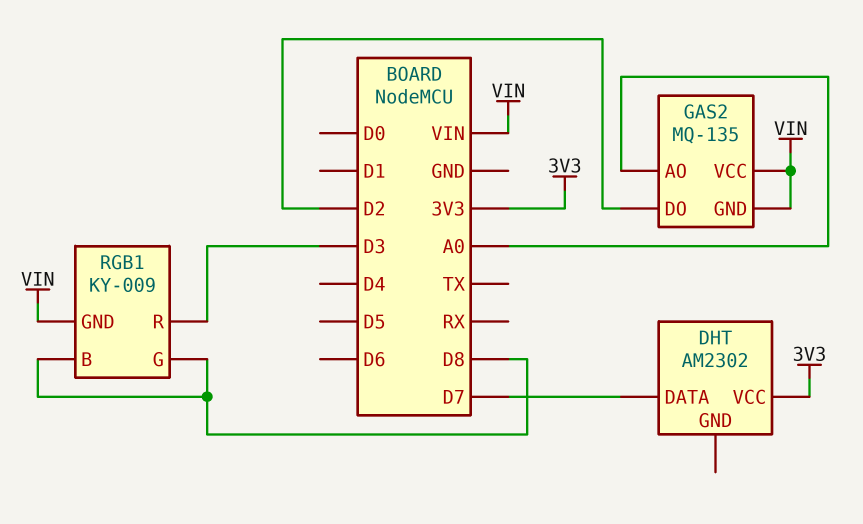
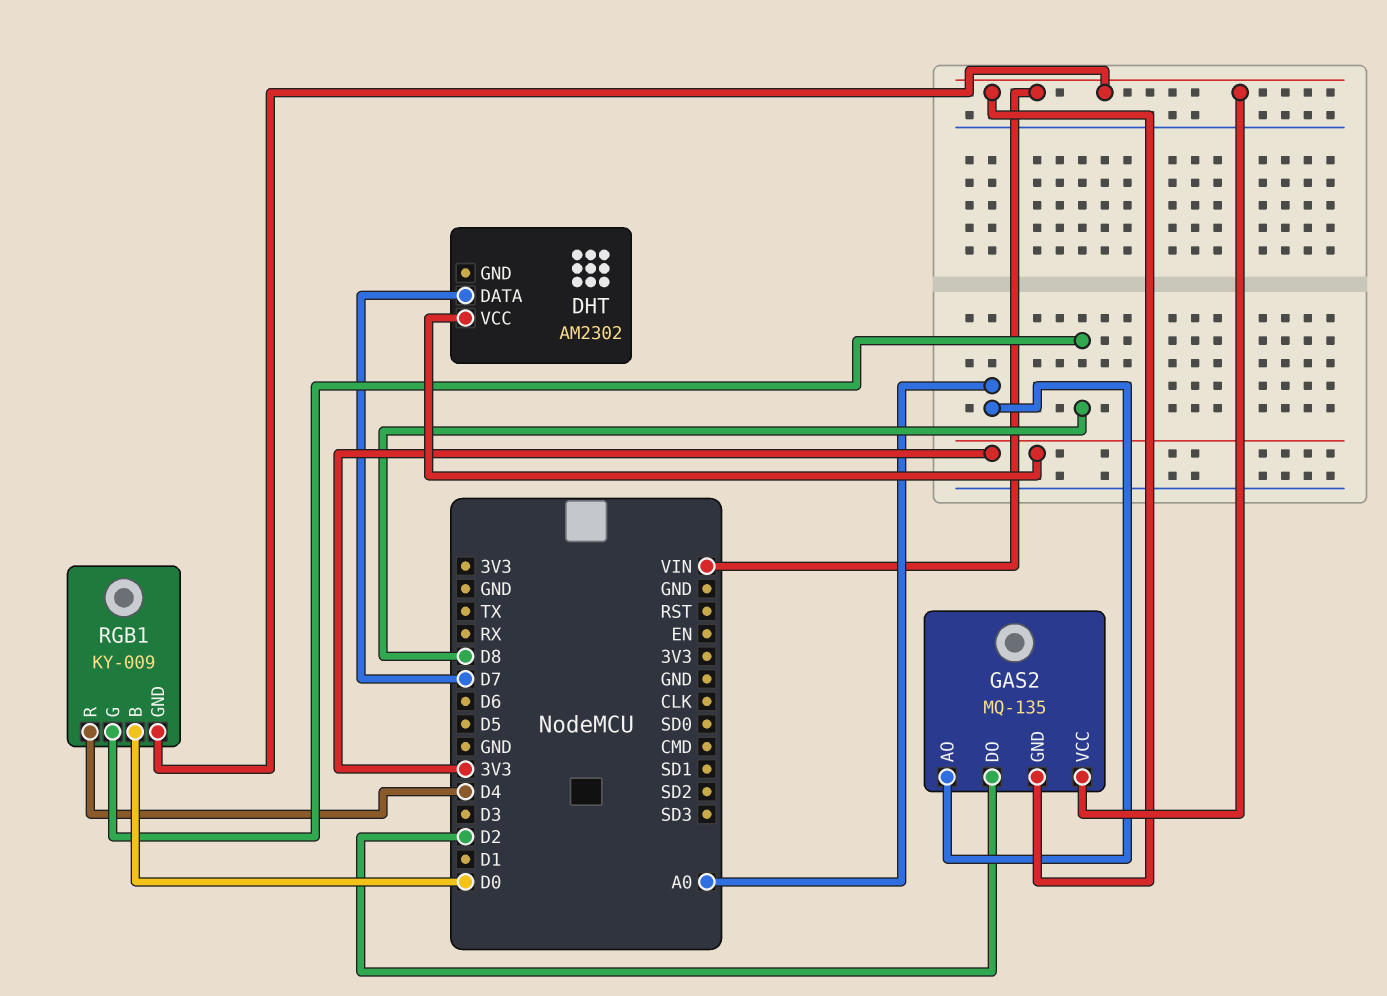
RGB1 pin B: D8 -> D0
RGB1 pin R: D3 -> D4

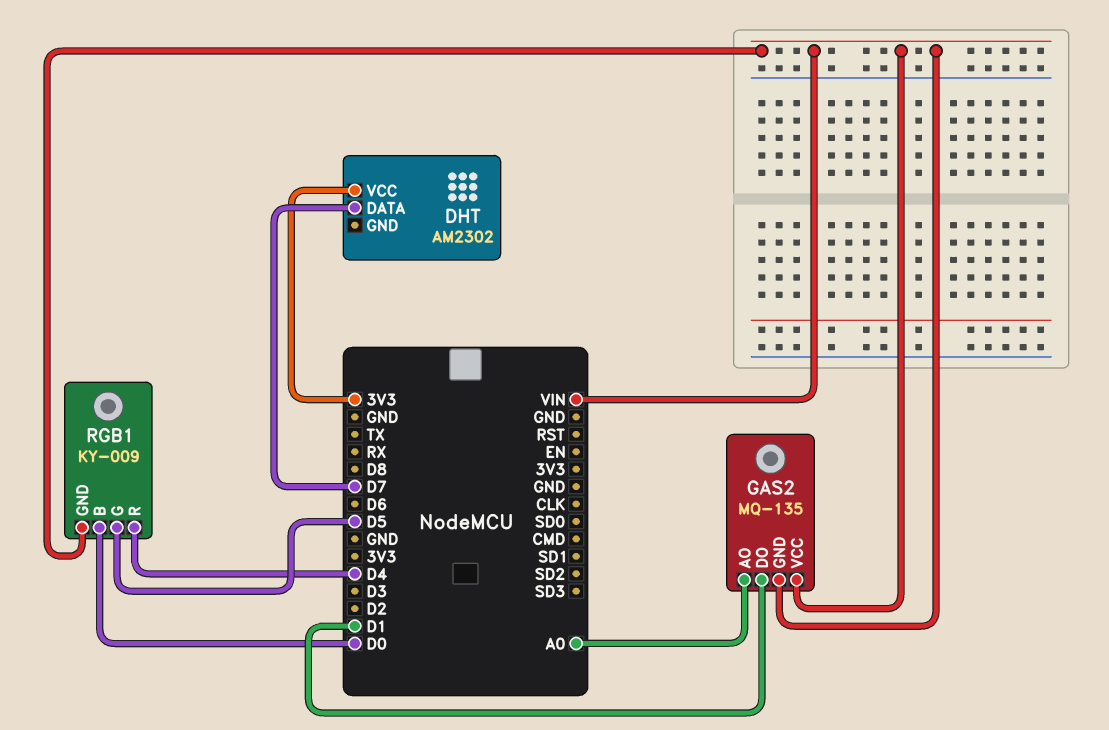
GAS2 pin DO: D2 -> D1
RGB1 pin G: D8 -> D5

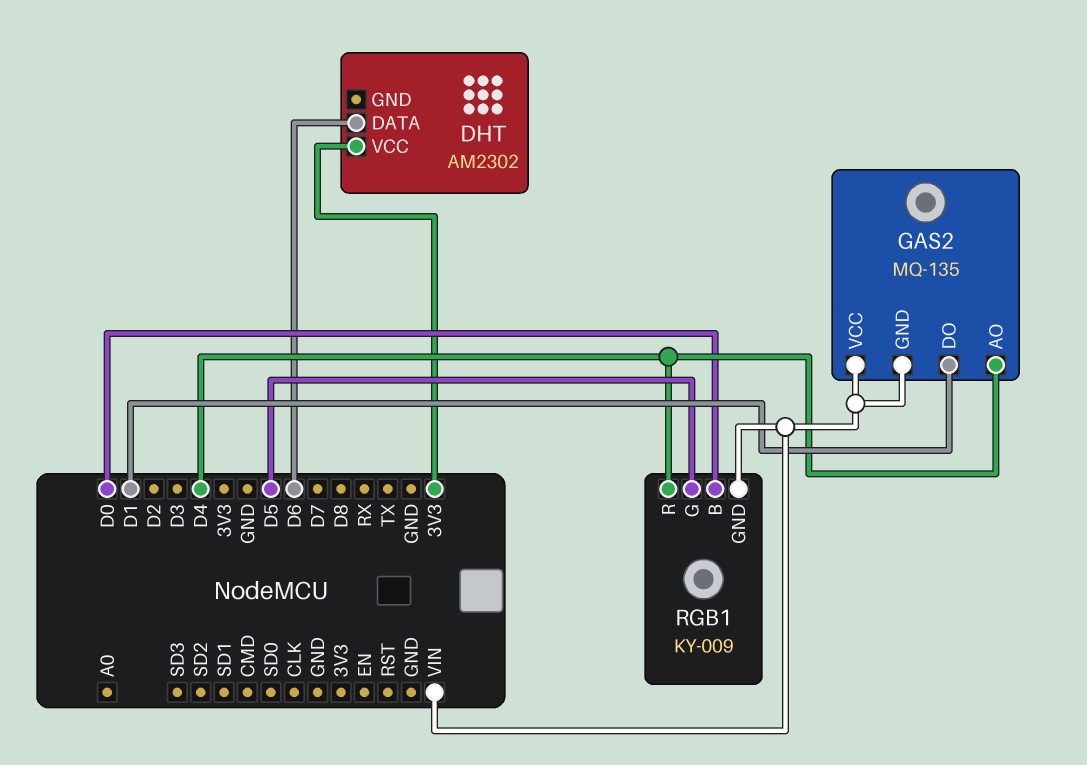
DHT pin DATA: D7 -> D6
GAS2 pin AO: A0 -> D4

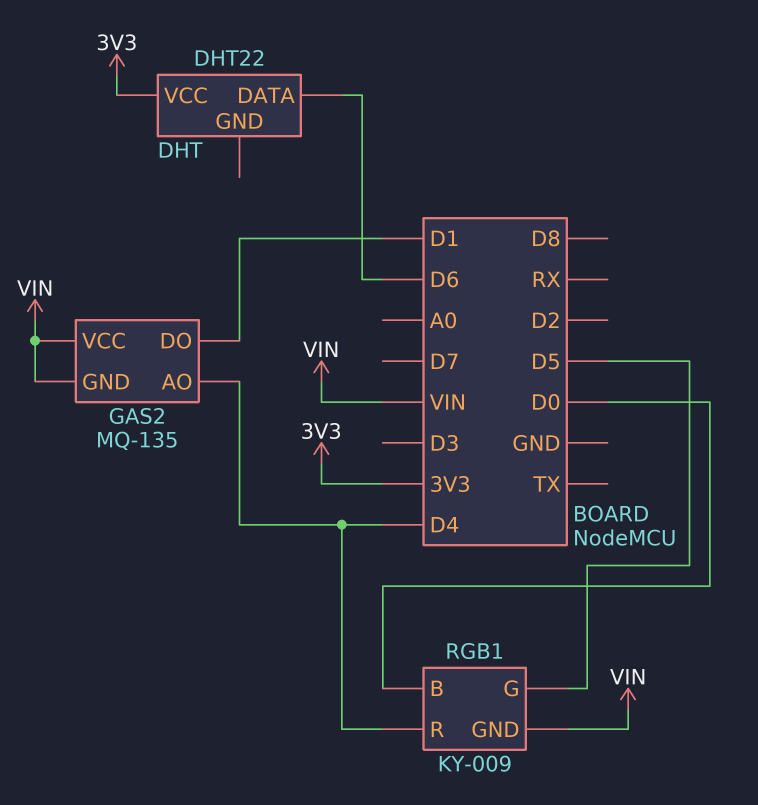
DHT: AM2302 -> DHT22

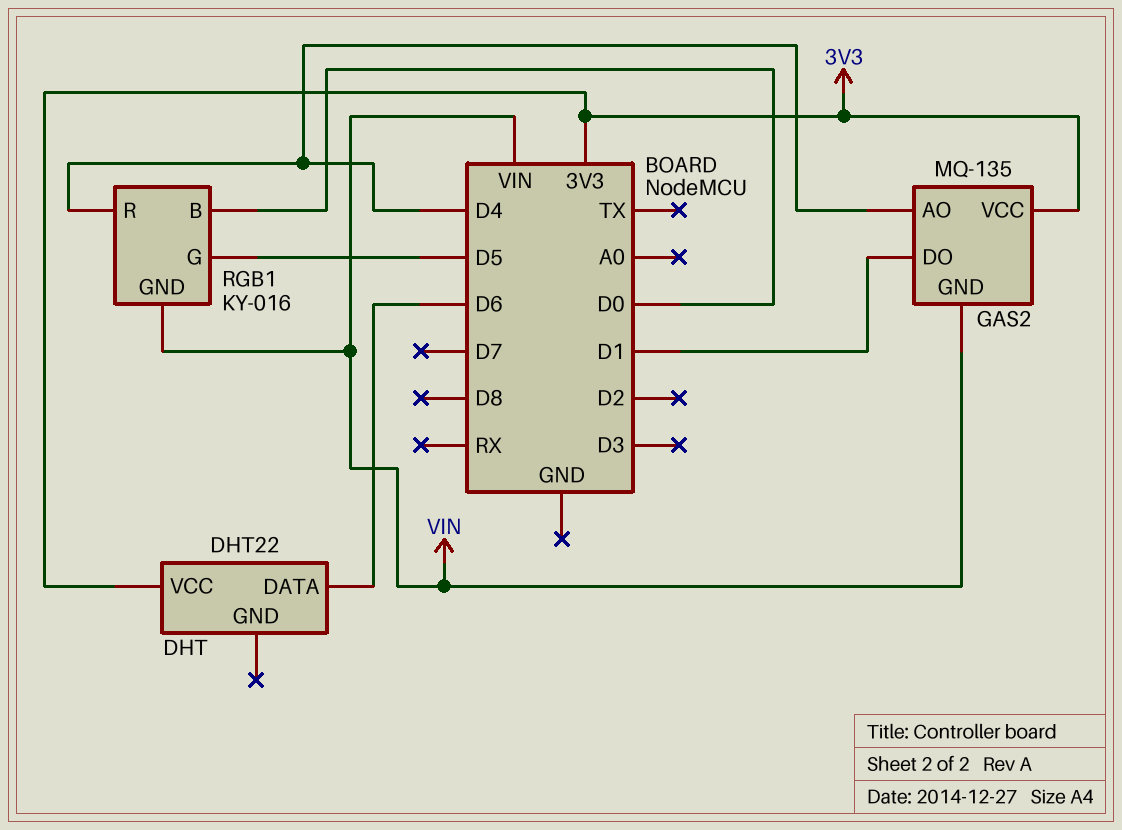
GAS2 pin VCC: VIN -> 3V3
RGB1: KY-009 -> KY-016

